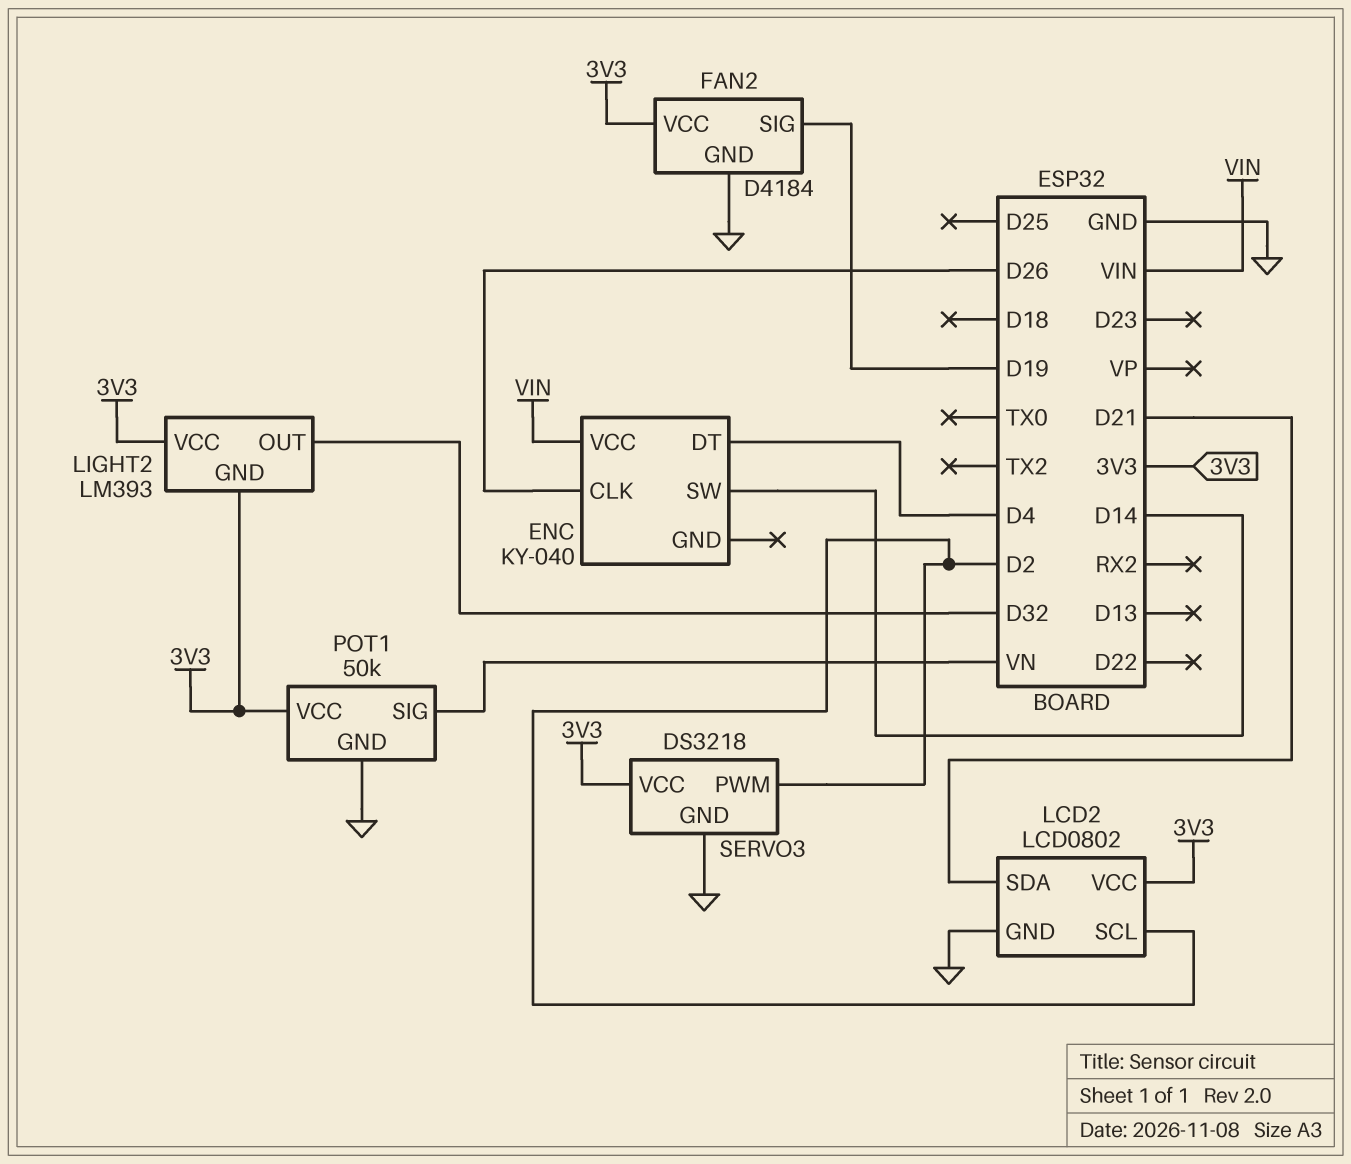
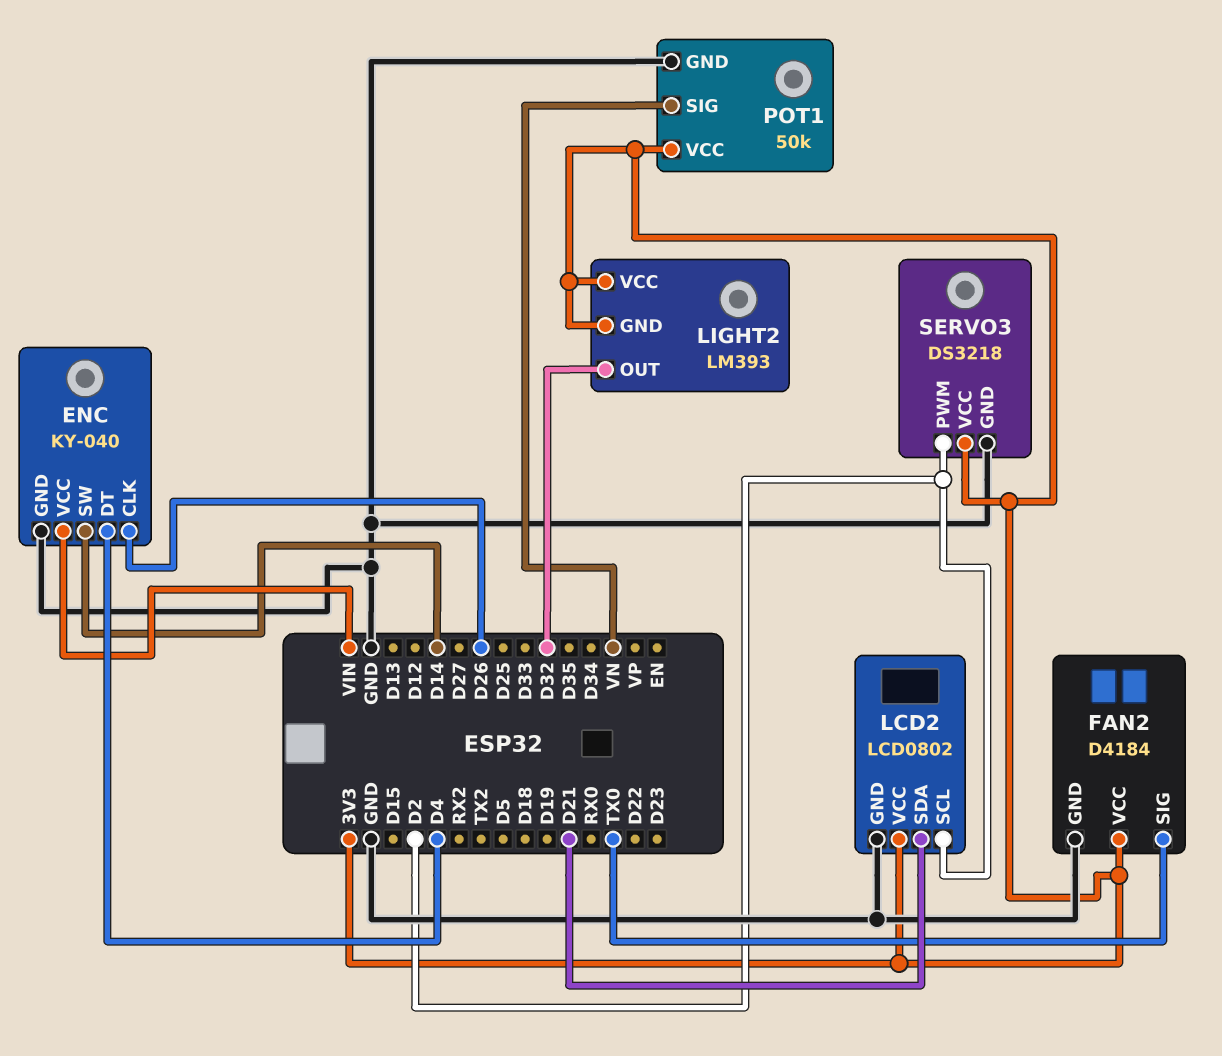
ENC pin GND: none -> GND
FAN2 pin SIG: D19 -> TX0

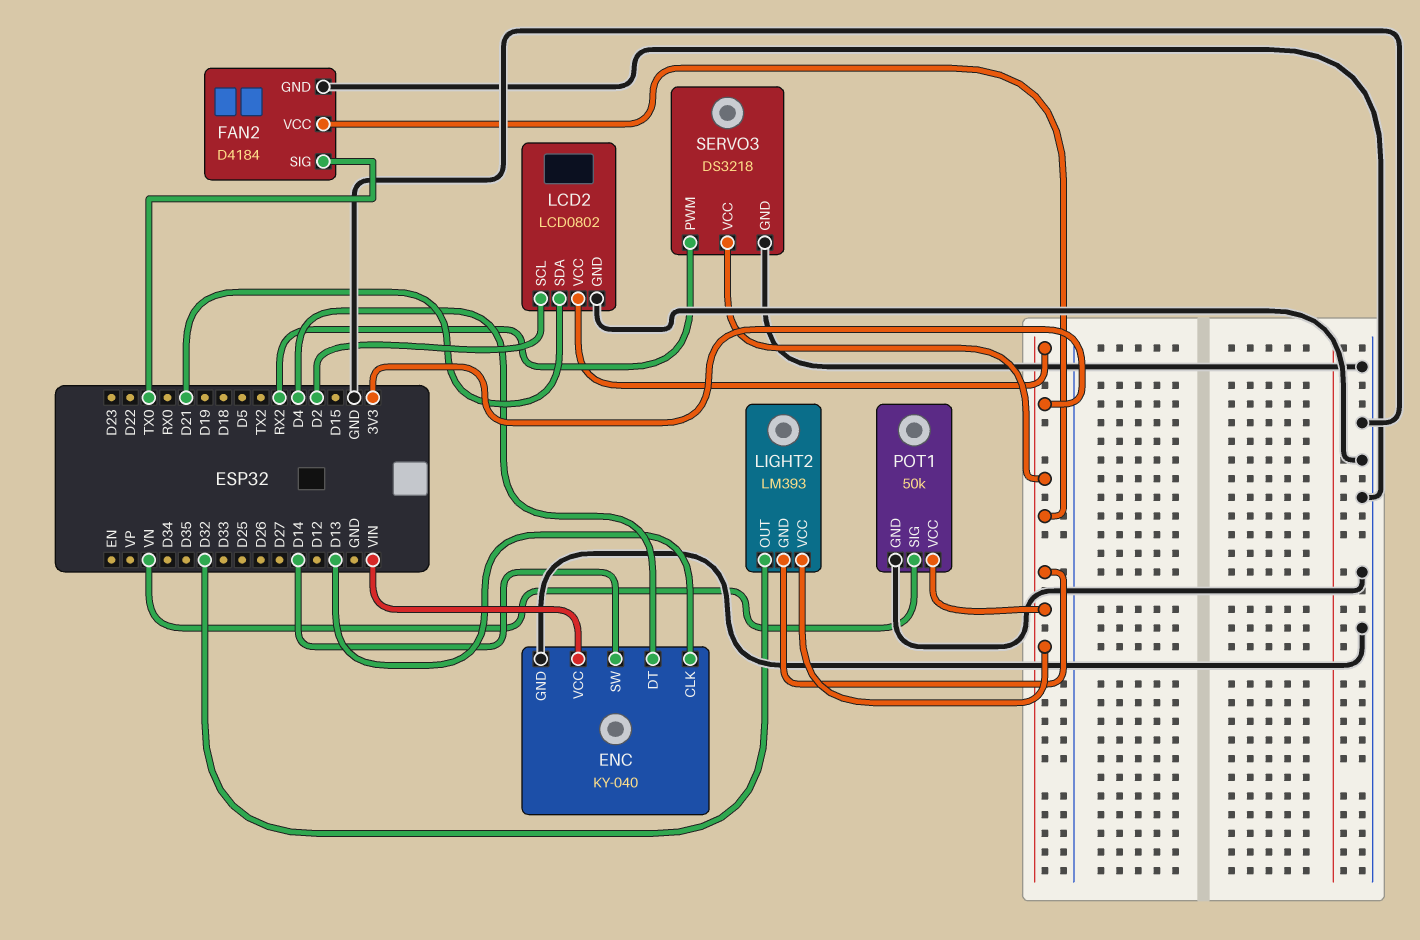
ENC pin CLK: D26 -> D13
SERVO3 pin PWM: D2 -> RX2

